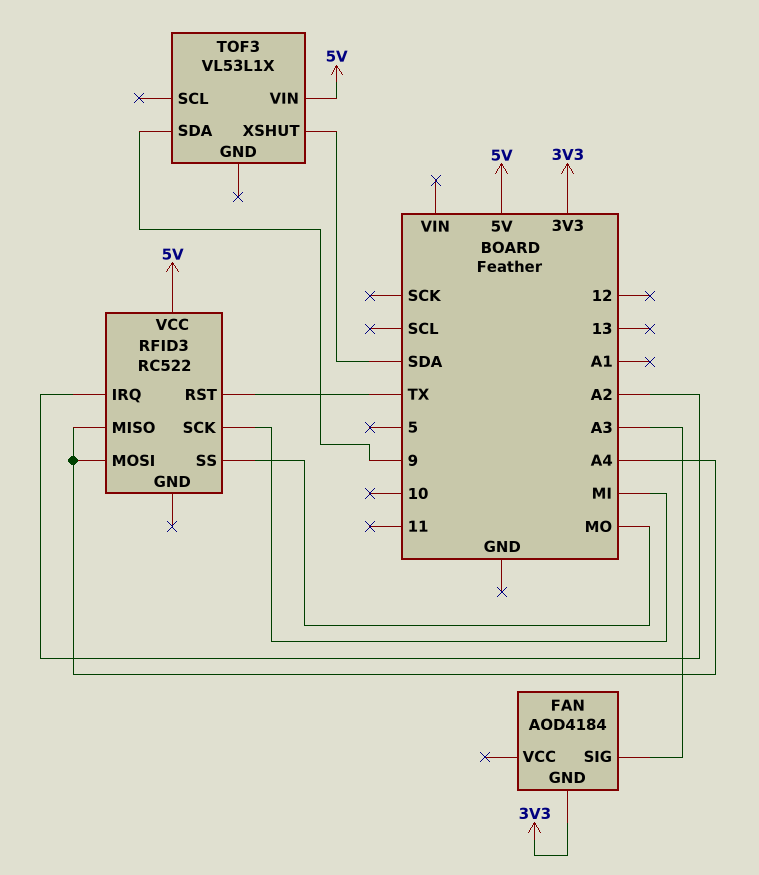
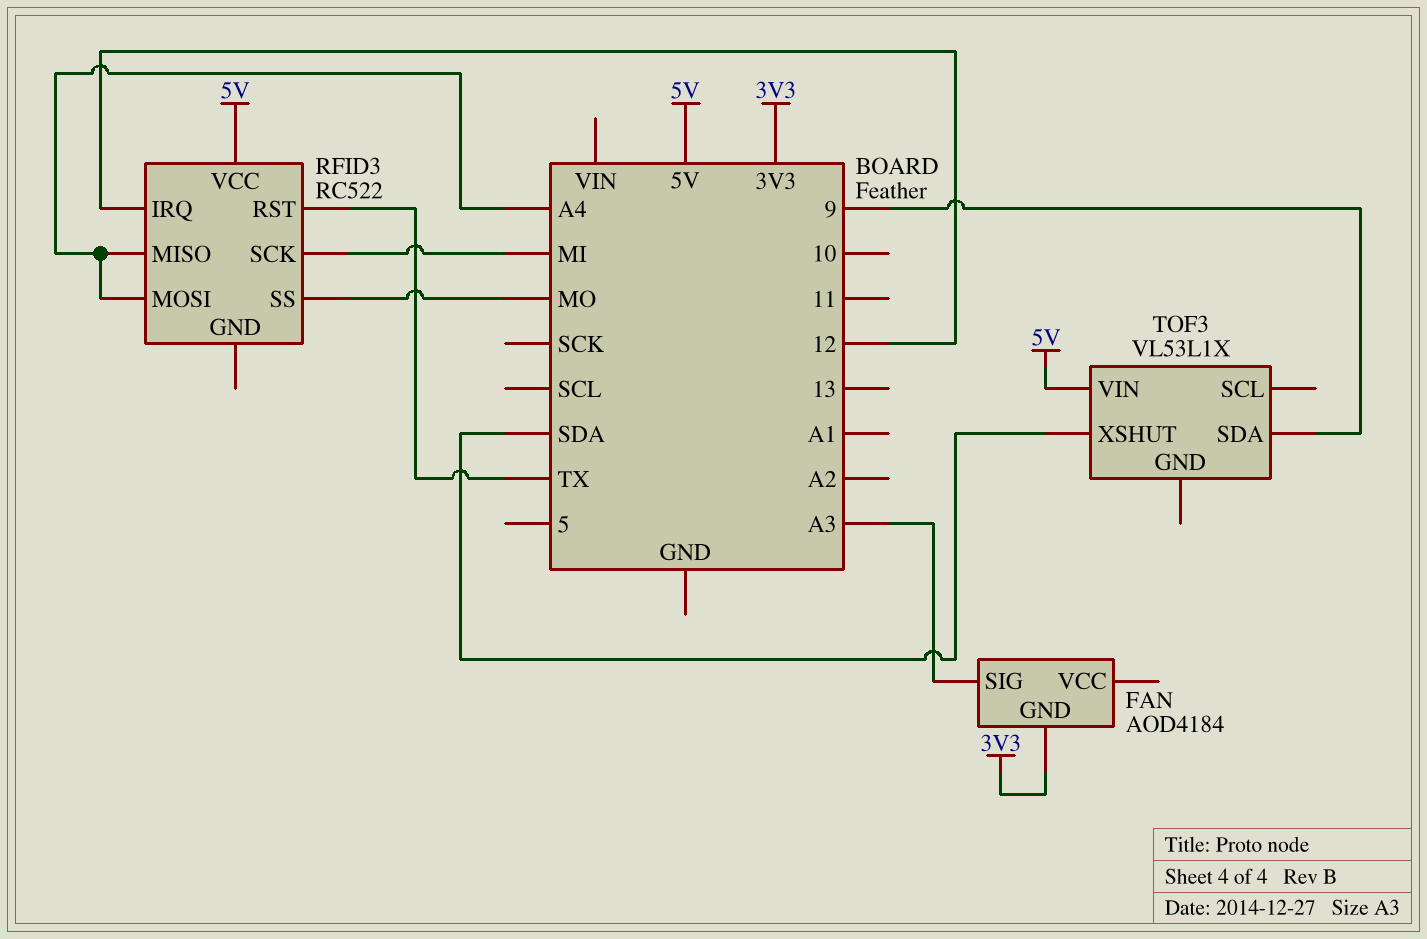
RFID3 pin IRQ: A2 -> 12

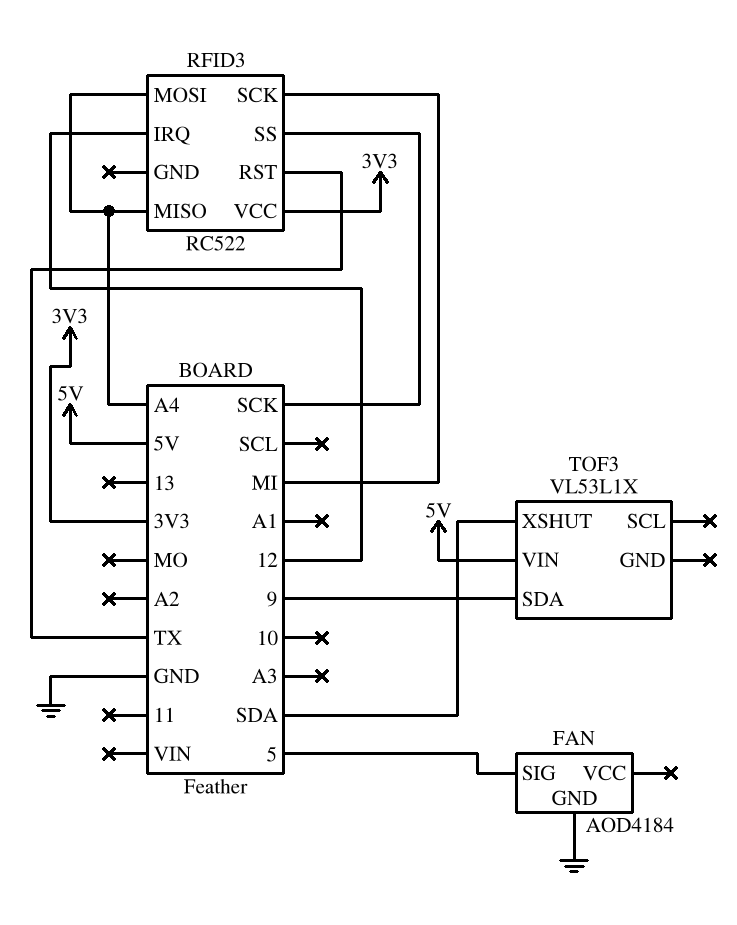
FAN pin GND: 3V3 -> GND
FAN pin SIG: A3 -> 5
RFID3 pin SS: MO -> SCK
RFID3 pin VCC: 5V -> 3V3

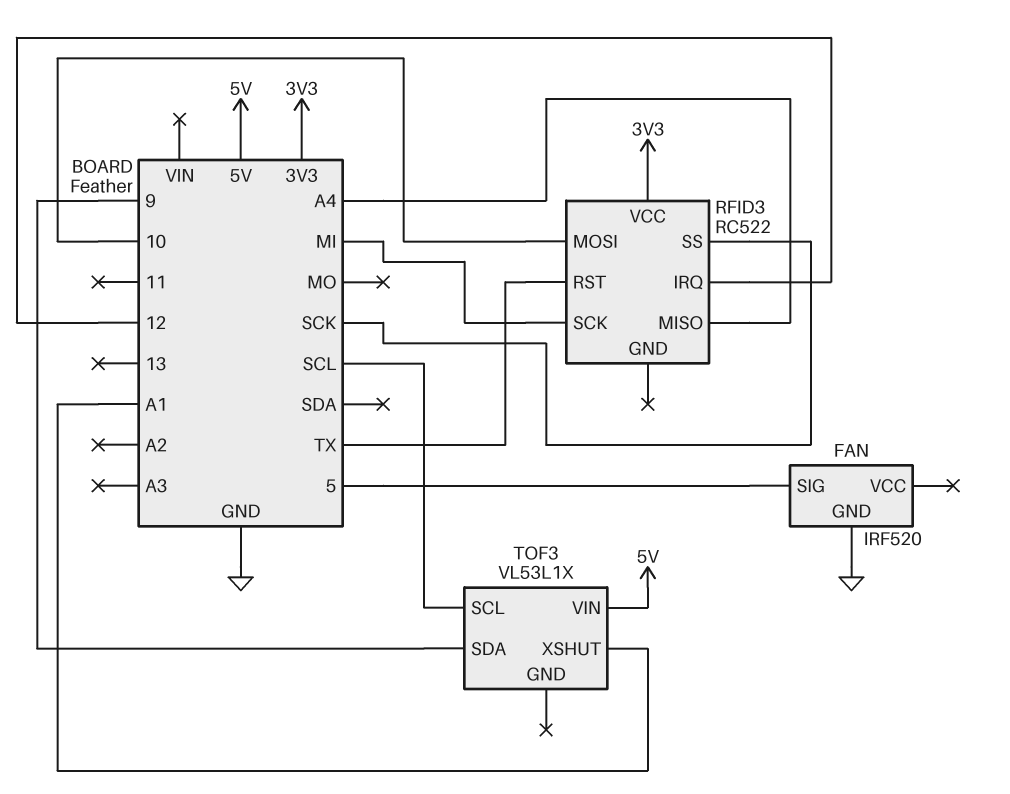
FAN: AOD4184 -> IRF520
RFID3 pin MOSI: A4 -> 10
TOF3 pin SCL: none -> SCL
TOF3 pin XSHUT: SDA -> A1

